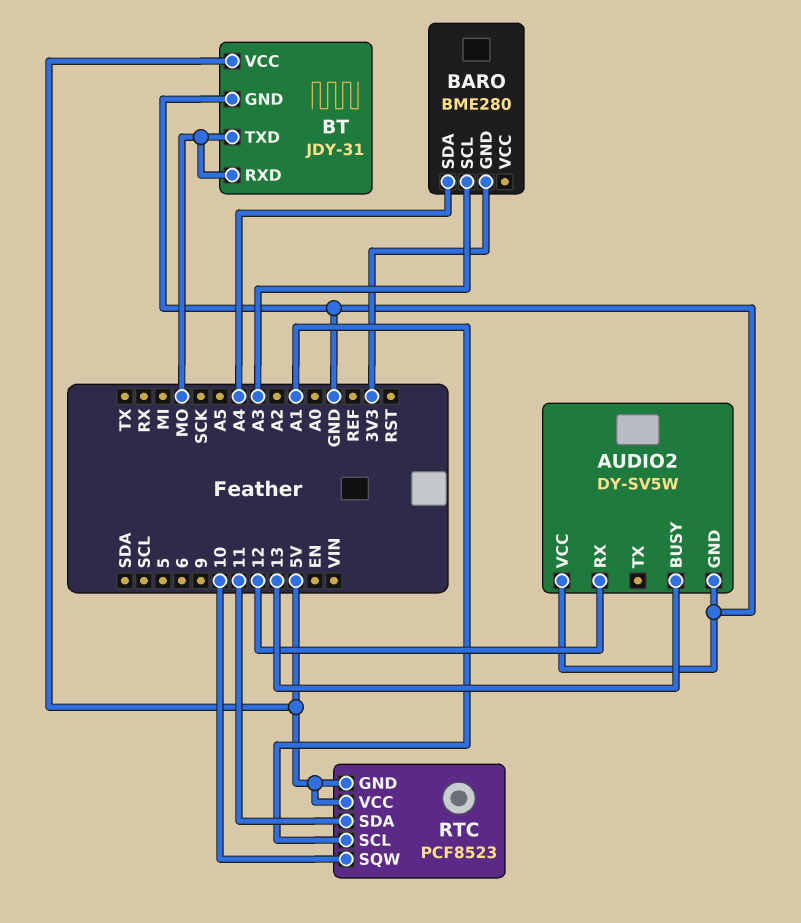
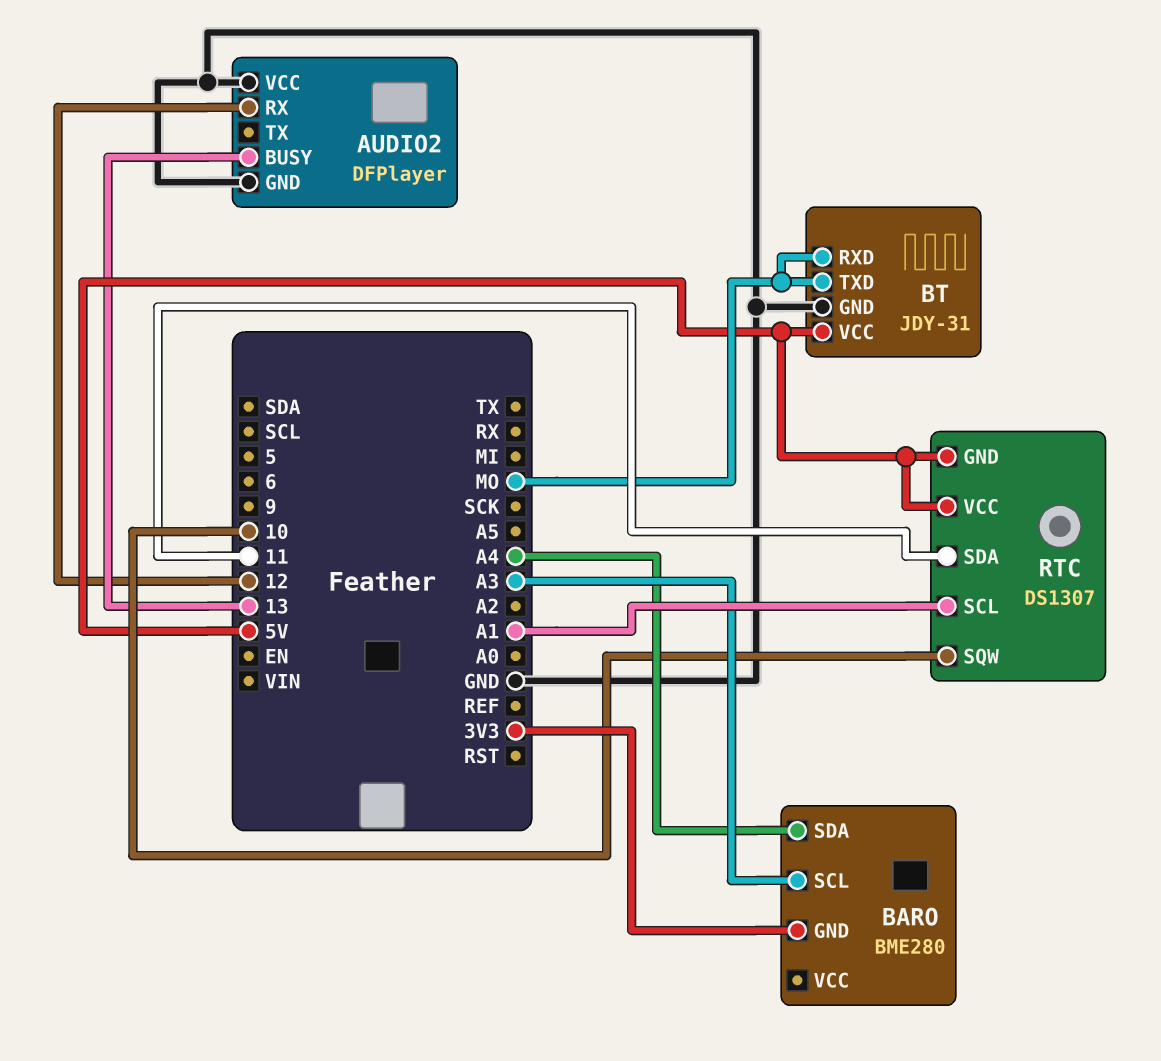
AUDIO2: DY-SV5W -> DFPlayer
RTC: PCF8523 -> DS1307

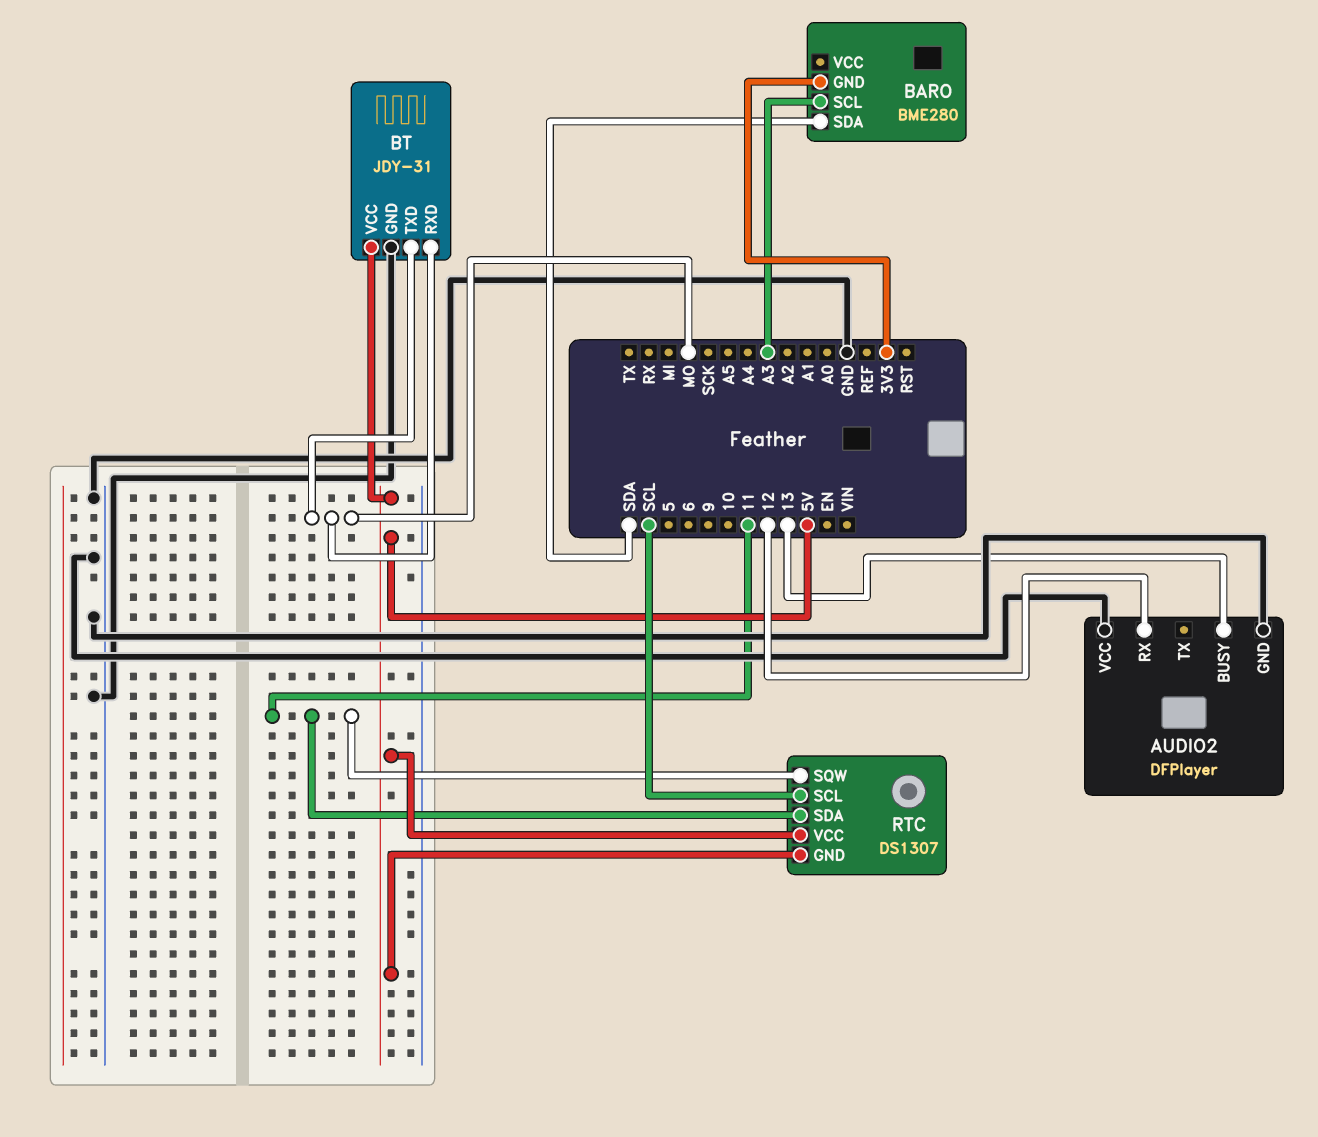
BARO pin SDA: A4 -> SDA
RTC pin SCL: A1 -> SCL
RTC pin SQW: 10 -> 11

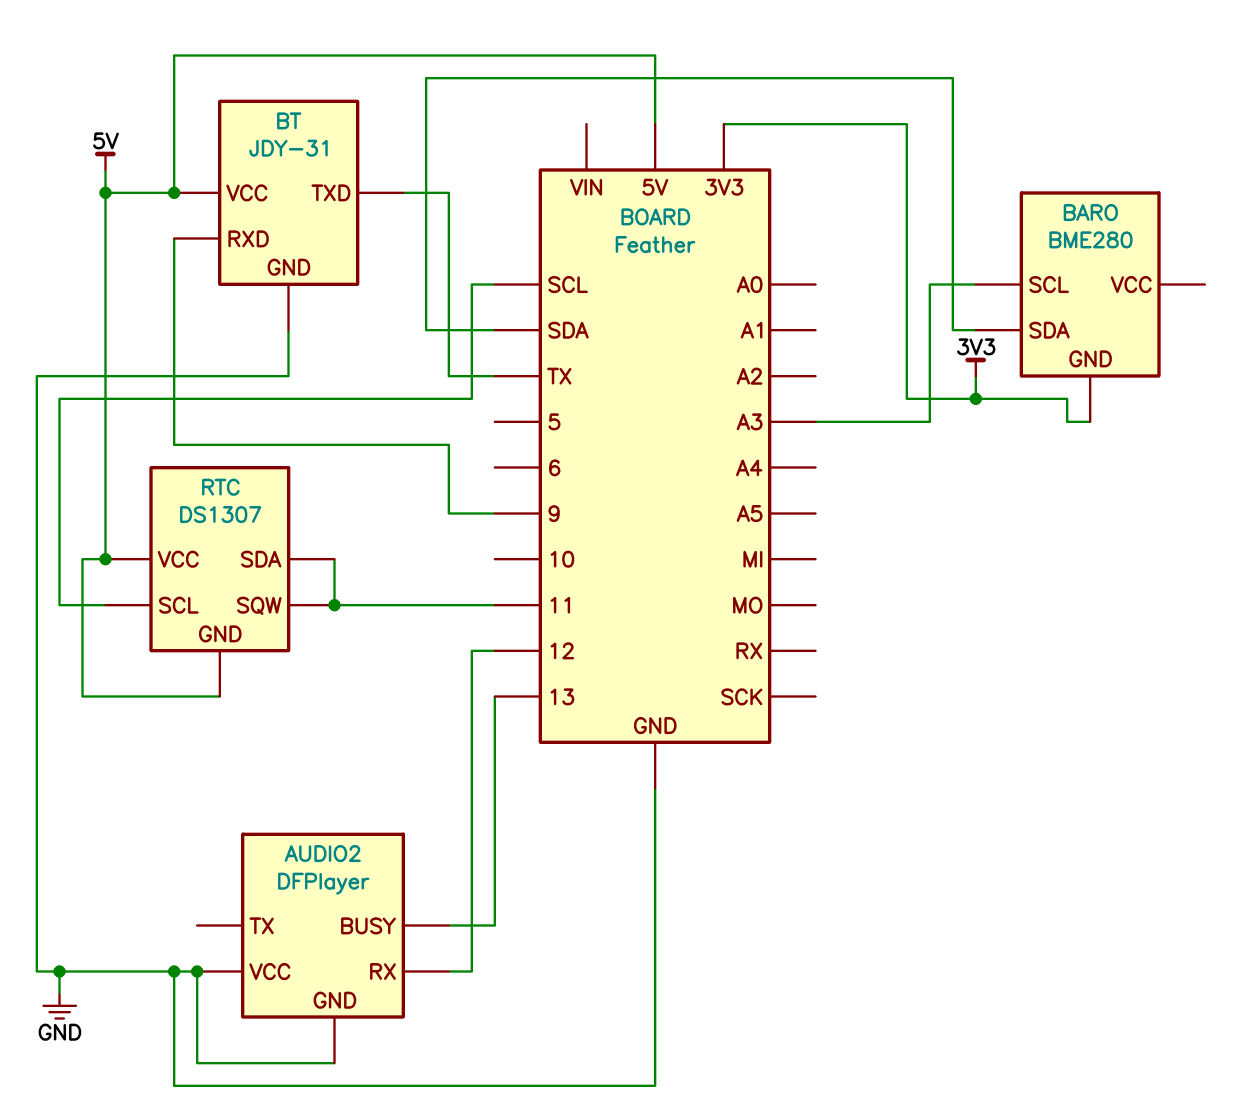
BT pin RXD: MO -> 9
BT pin TXD: MO -> TX

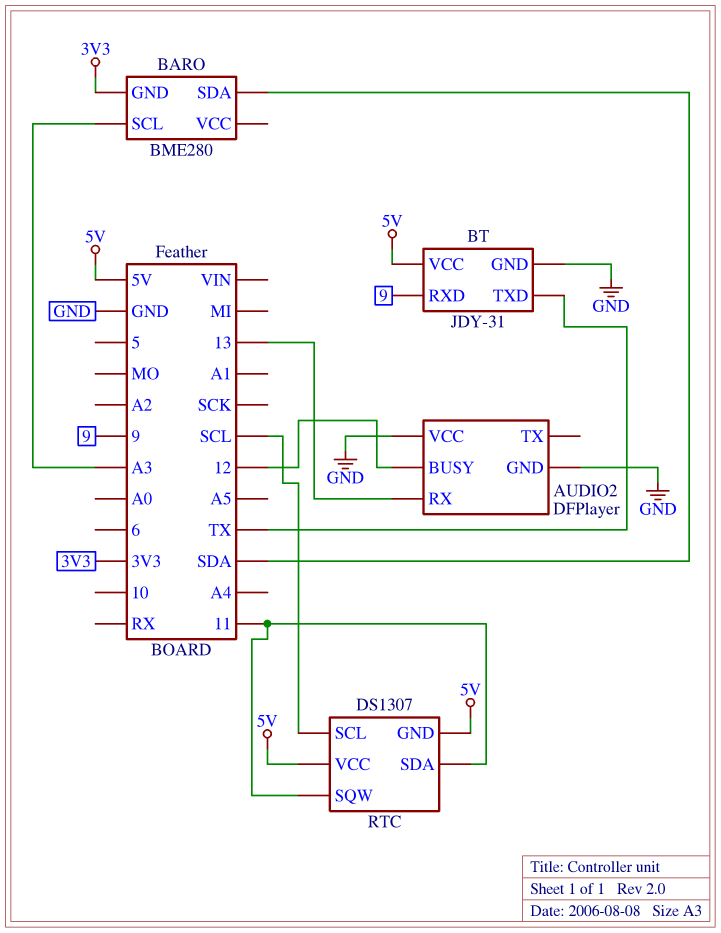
AUDIO2 pin BUSY: 13 -> 12
AUDIO2 pin RX: 12 -> 13

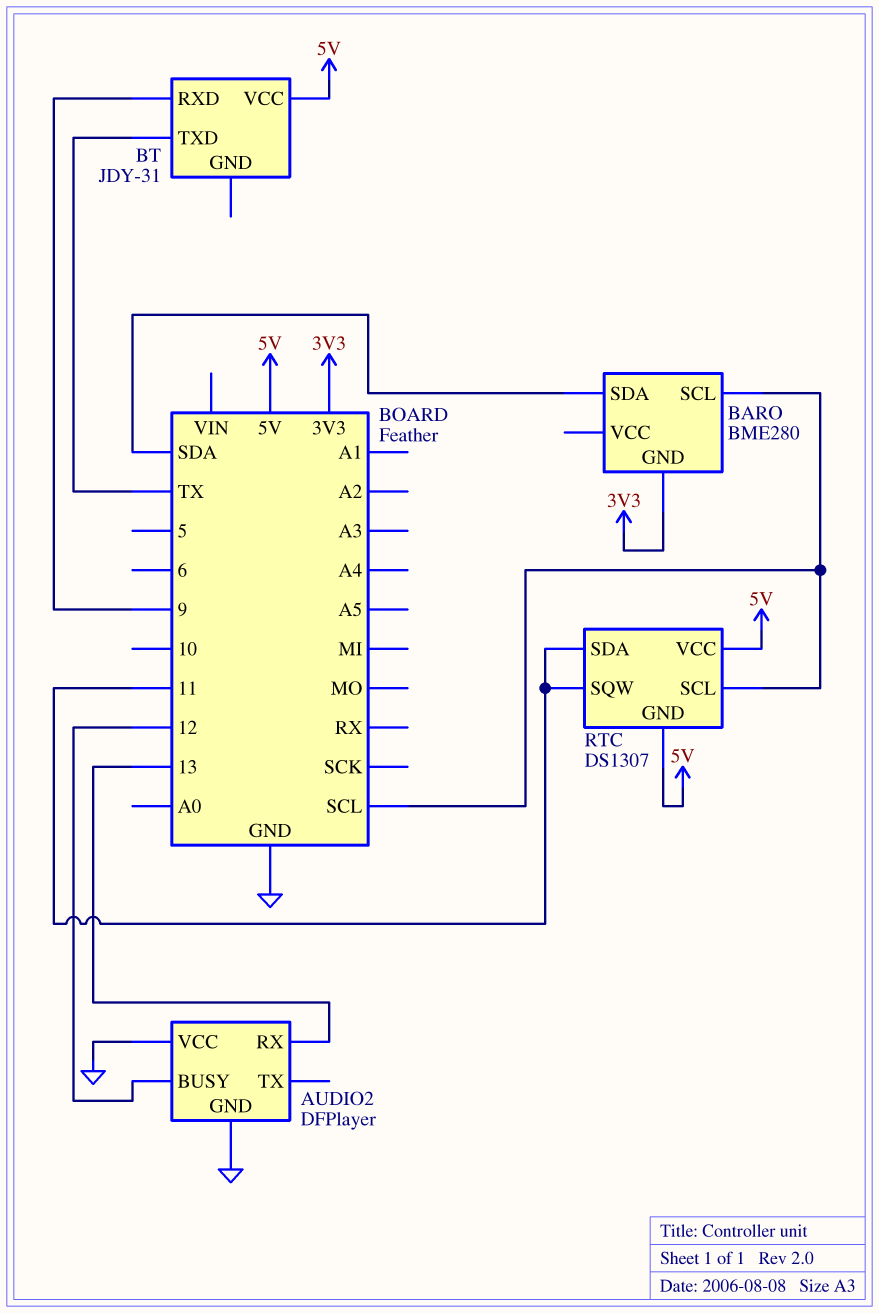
BARO pin SCL: A3 -> SCL
BT pin GND: GND -> none

